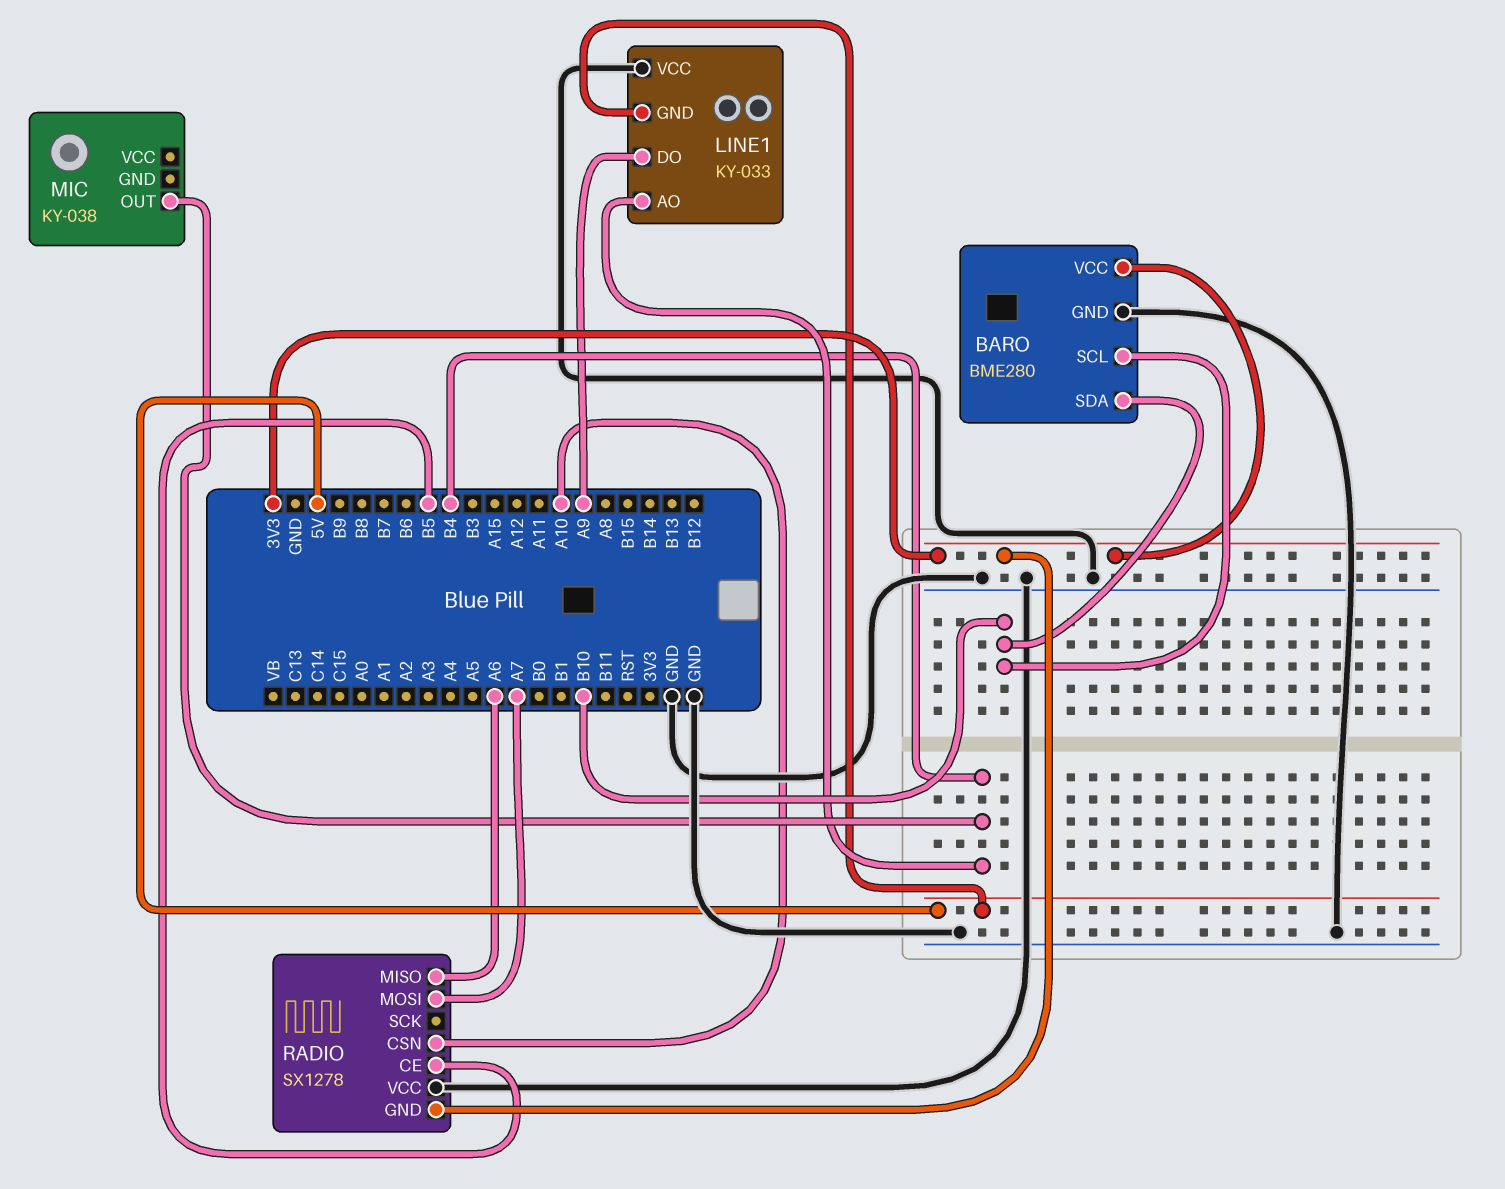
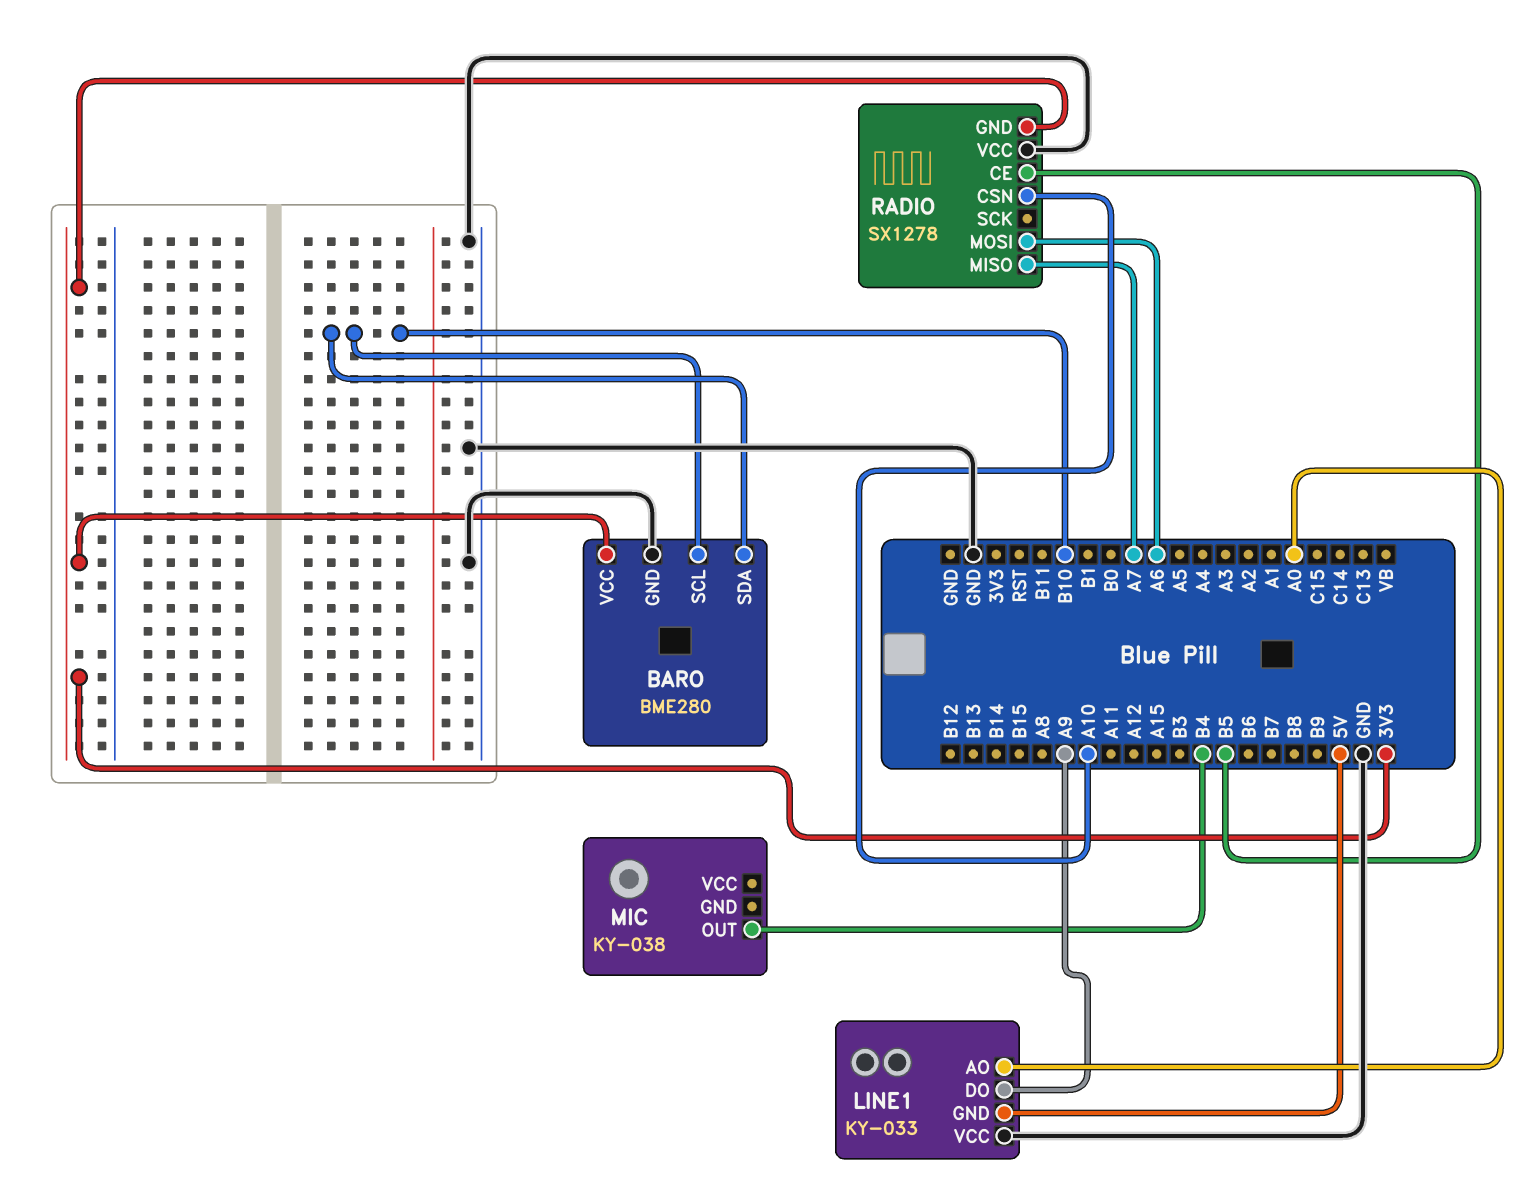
LINE1 pin AO: B4 -> A0
RADIO pin MISO: A6 -> A7
RADIO pin MOSI: A7 -> A6

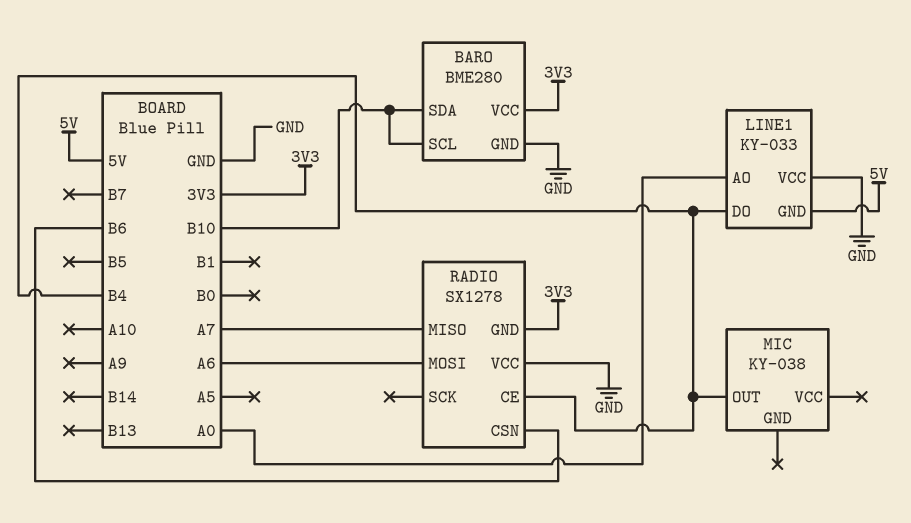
LINE1 pin DO: A9 -> B4
RADIO pin CE: B5 -> B4
RADIO pin CSN: A10 -> B6

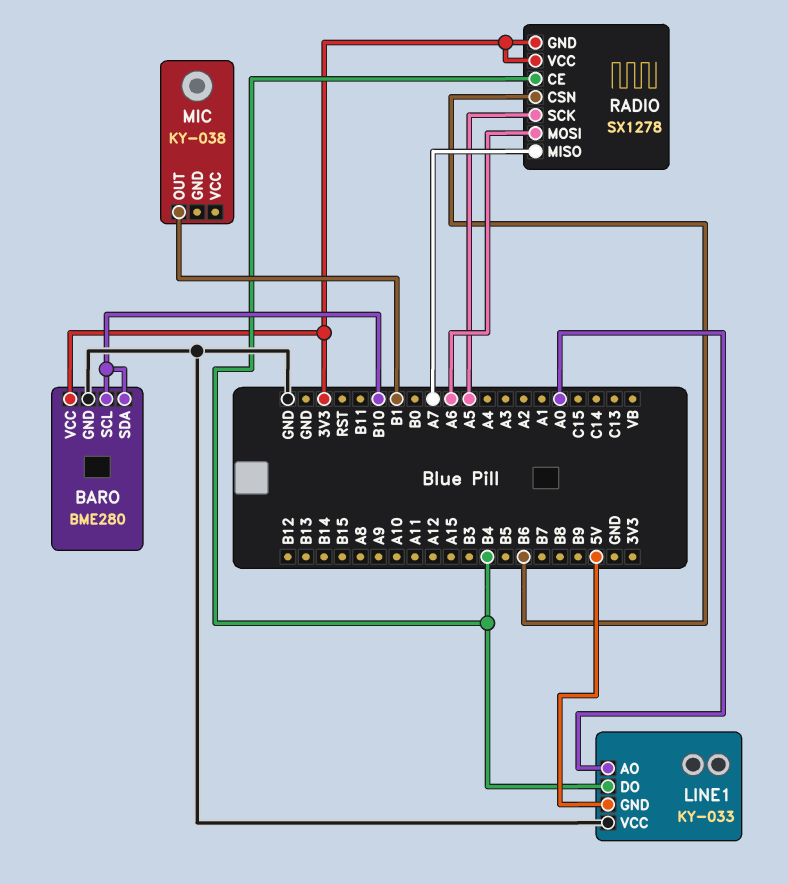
MIC pin OUT: B4 -> B1
RADIO pin SCK: none -> A5
RADIO pin VCC: GND -> 3V3

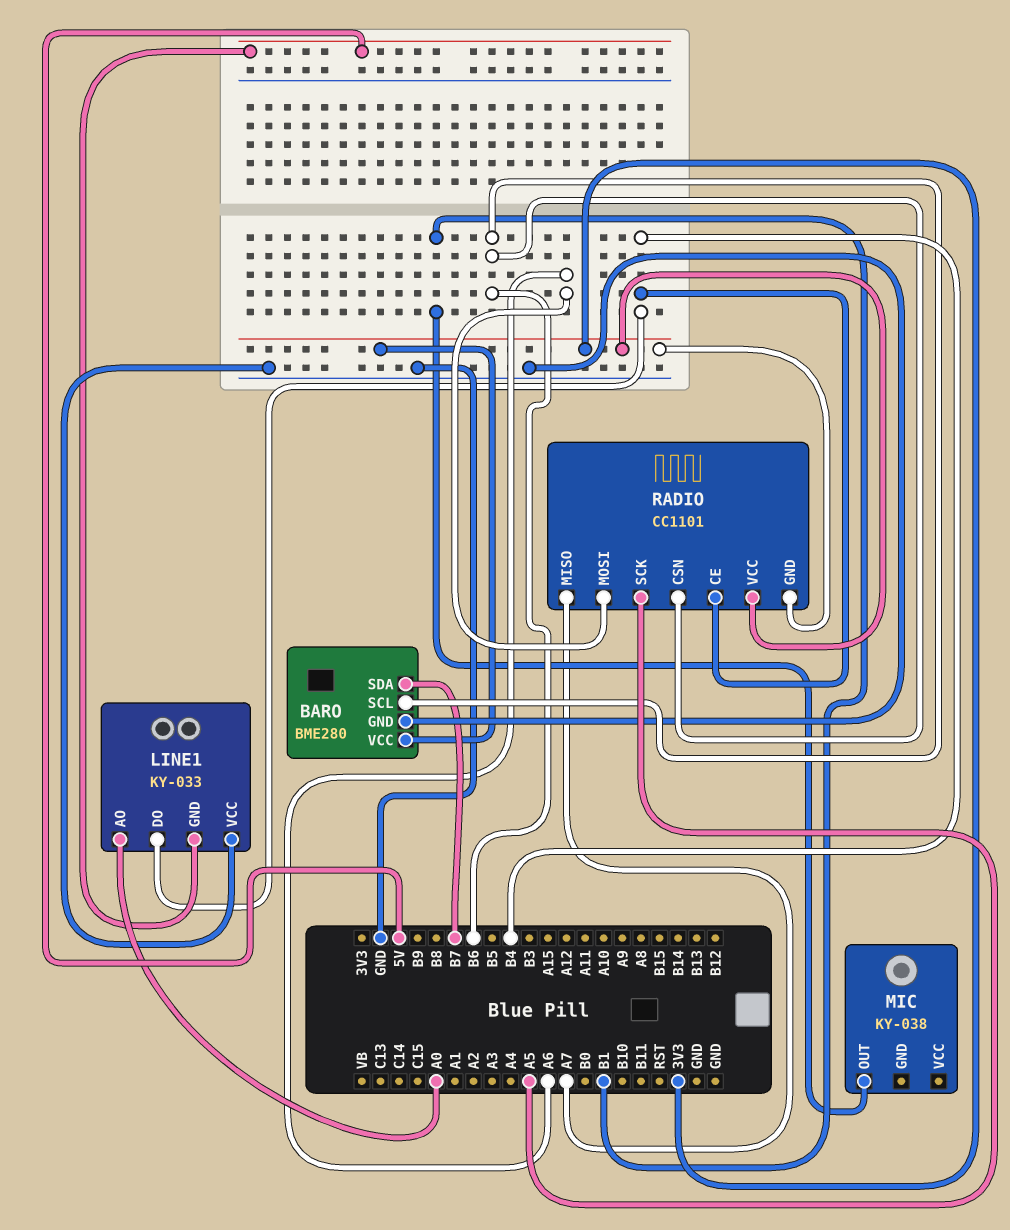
BARO pin SCL: B10 -> B6
BARO pin SDA: B10 -> B7
RADIO: SX1278 -> CC1101

